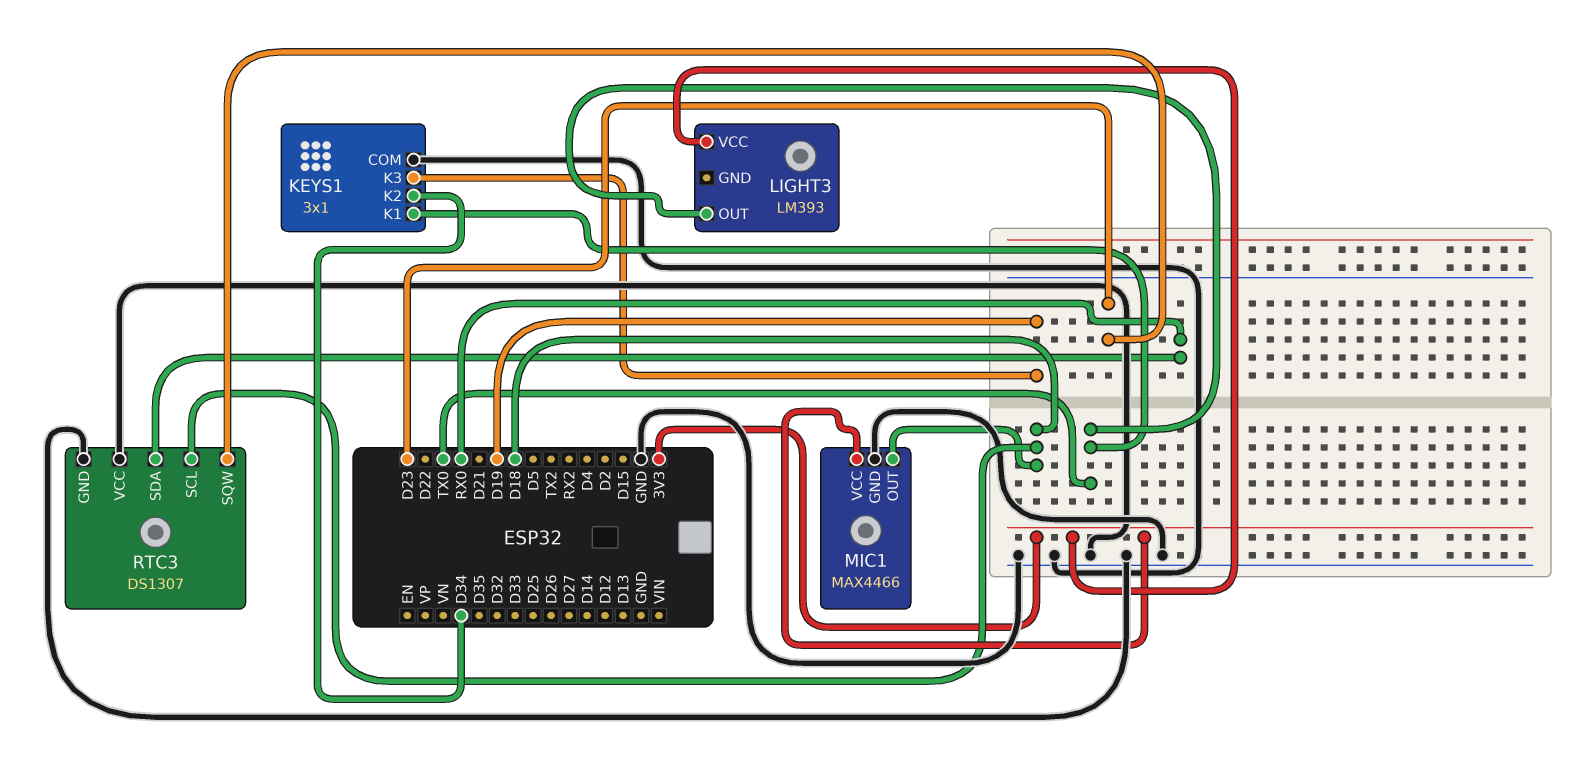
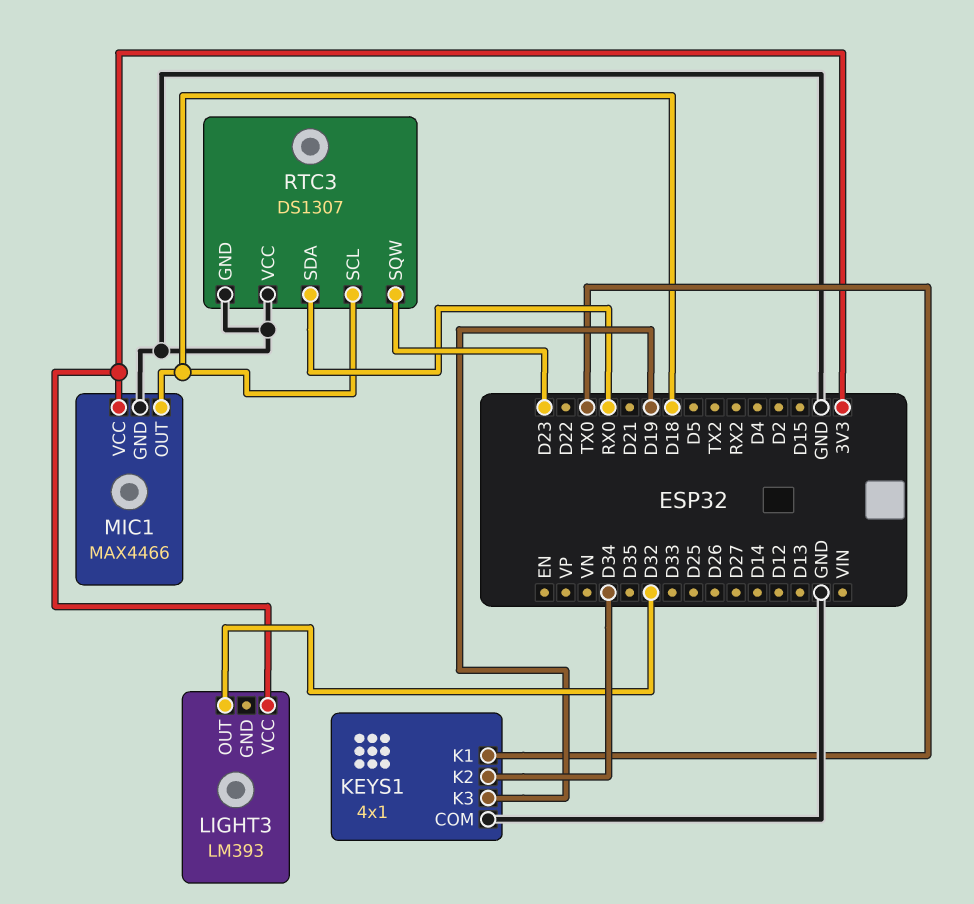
KEYS1: 3x1 -> 4x1
LIGHT3 pin OUT: TX0 -> D32

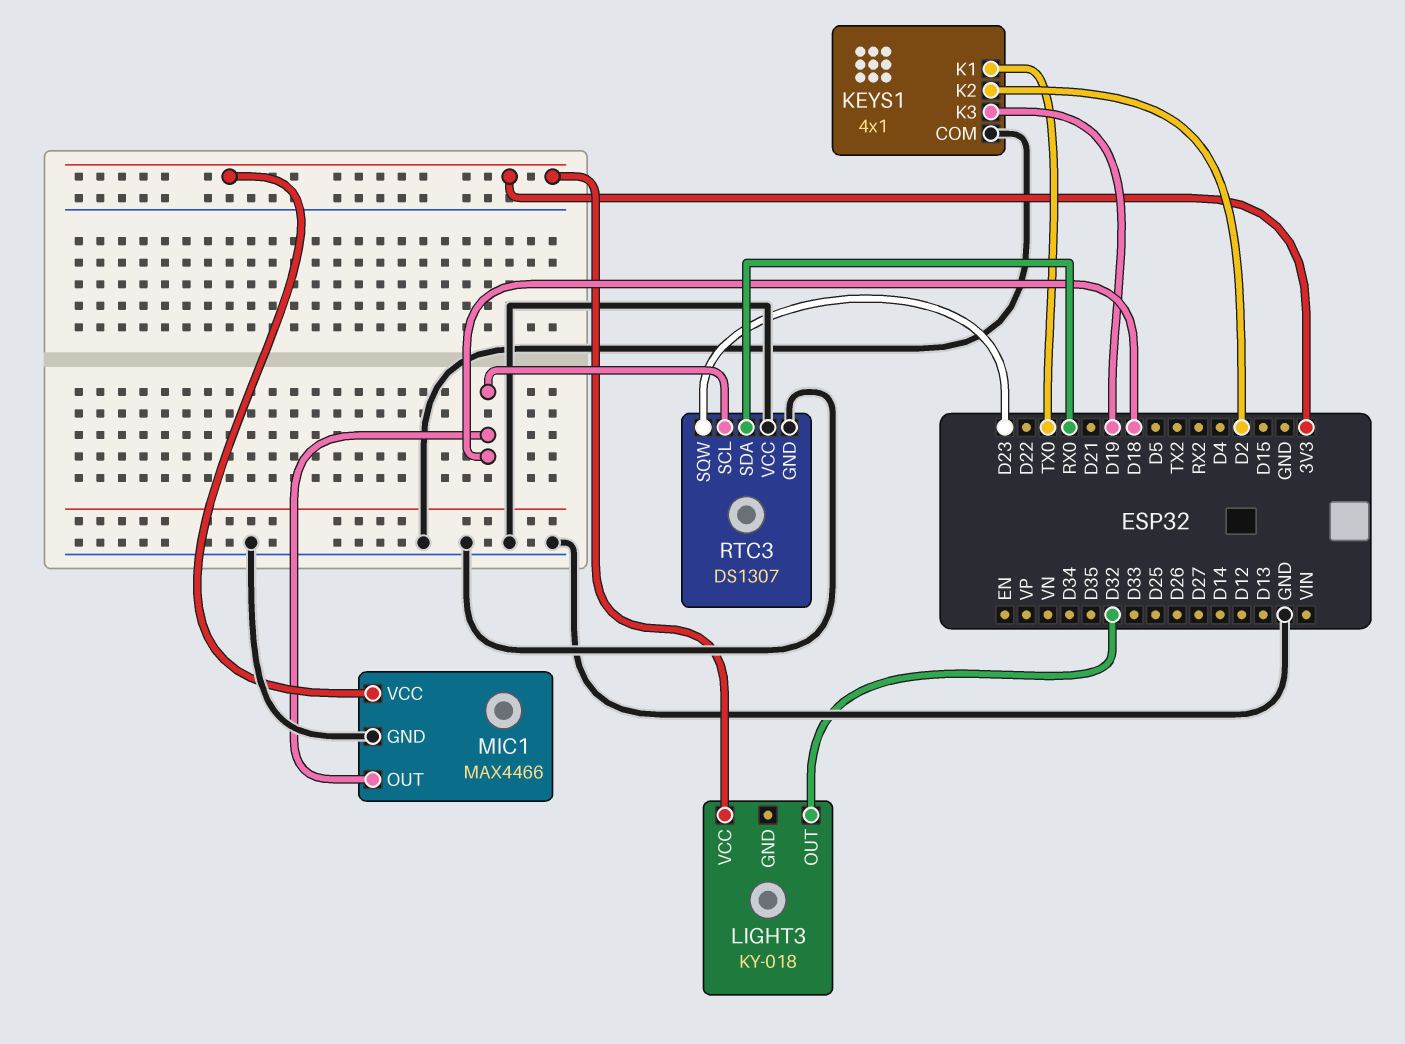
KEYS1 pin K2: D34 -> D2
LIGHT3: LM393 -> KY-018

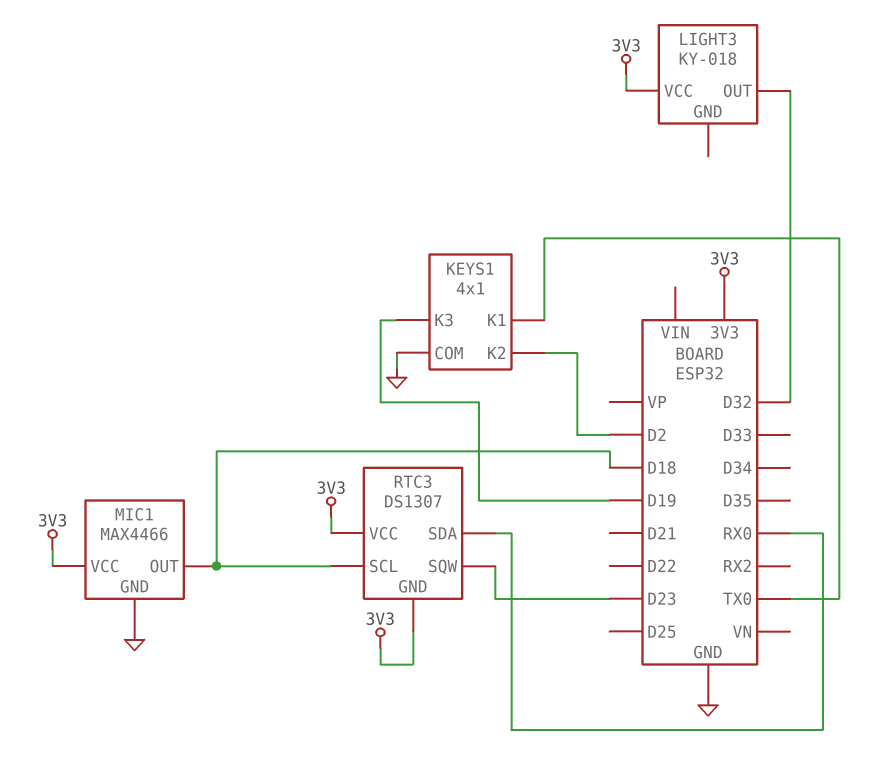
RTC3 pin GND: GND -> 3V3
RTC3 pin VCC: GND -> 3V3

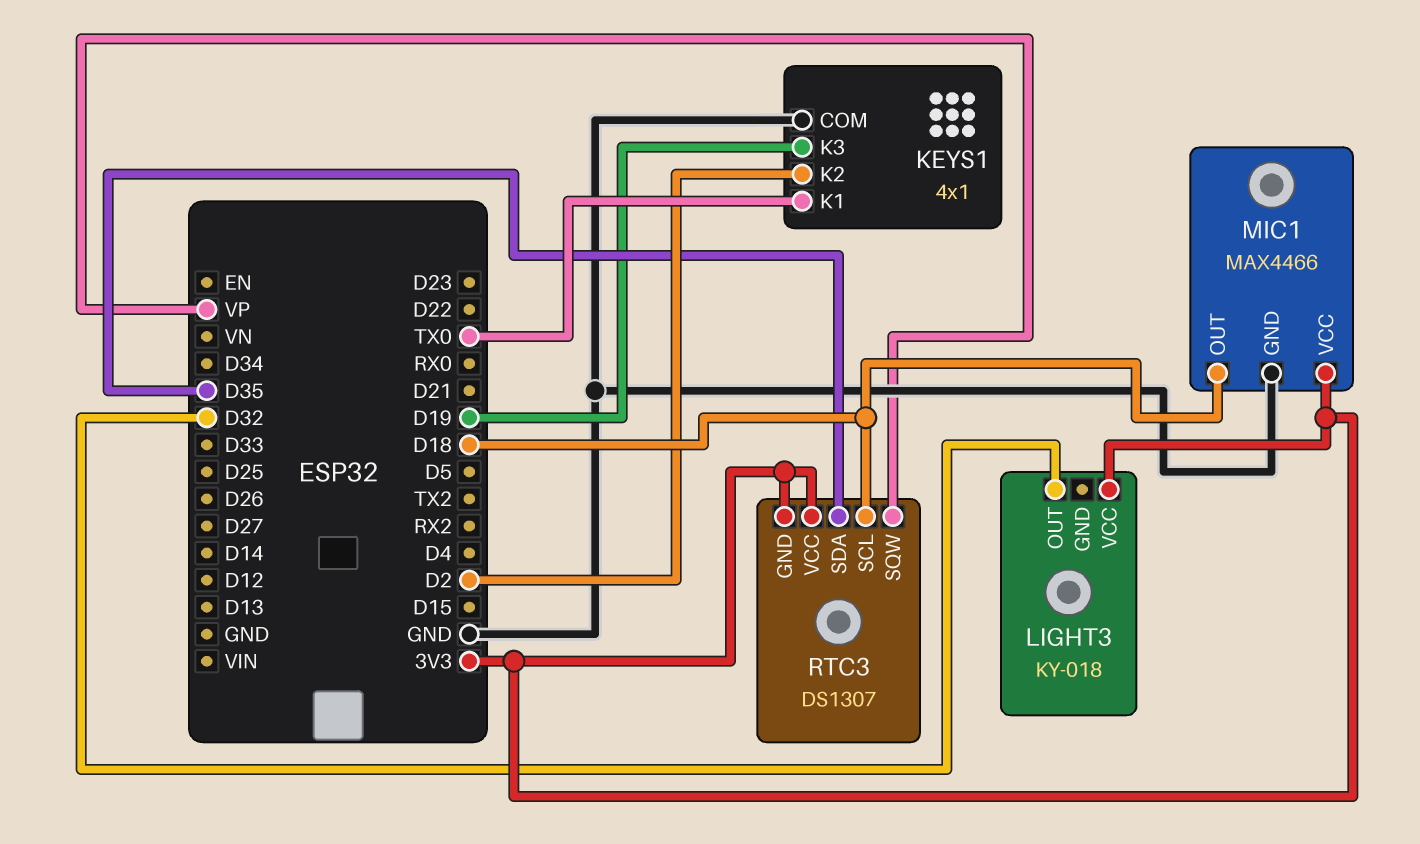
RTC3 pin SDA: RX0 -> D35
RTC3 pin SQW: D23 -> VP

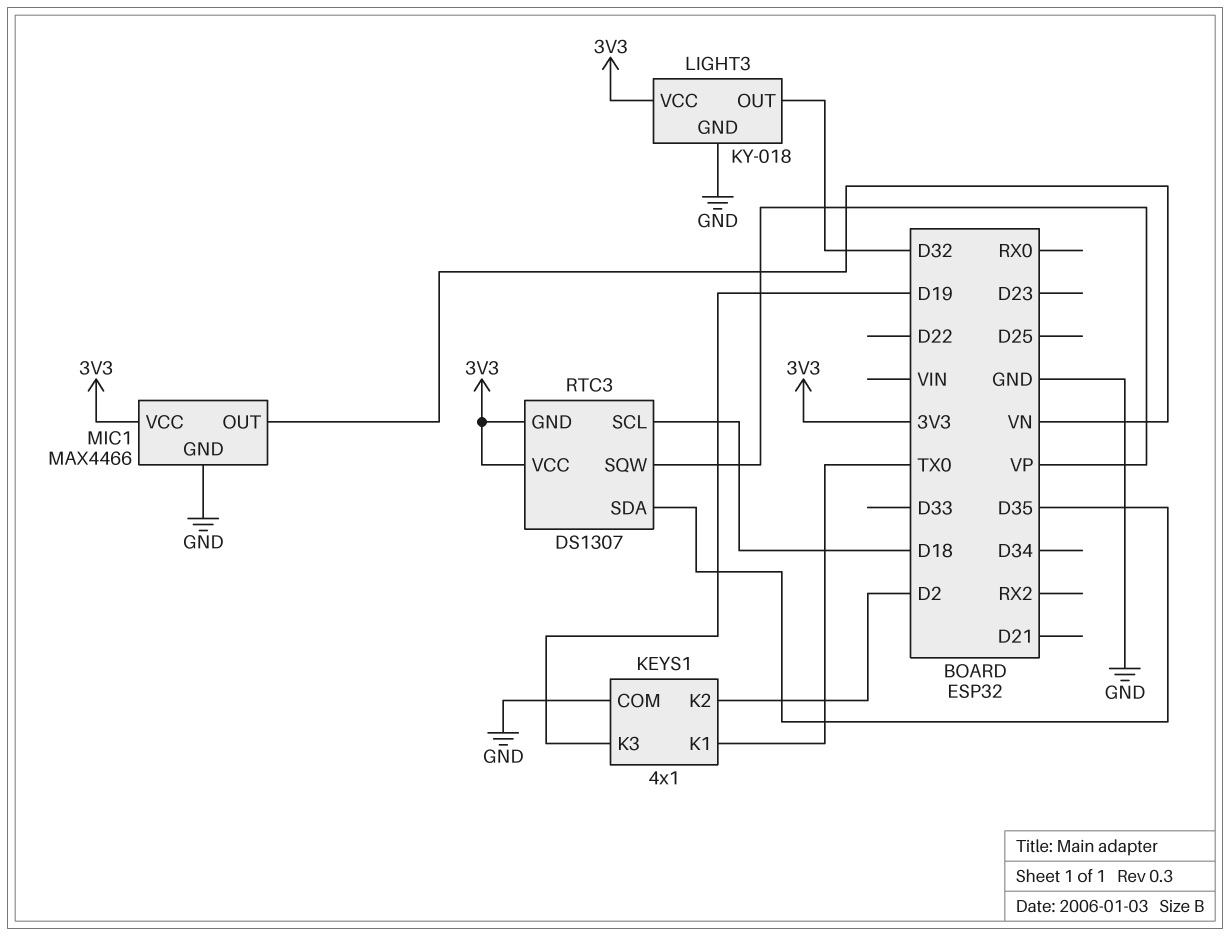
LIGHT3 pin GND: none -> GND
MIC1 pin OUT: D18 -> VN

